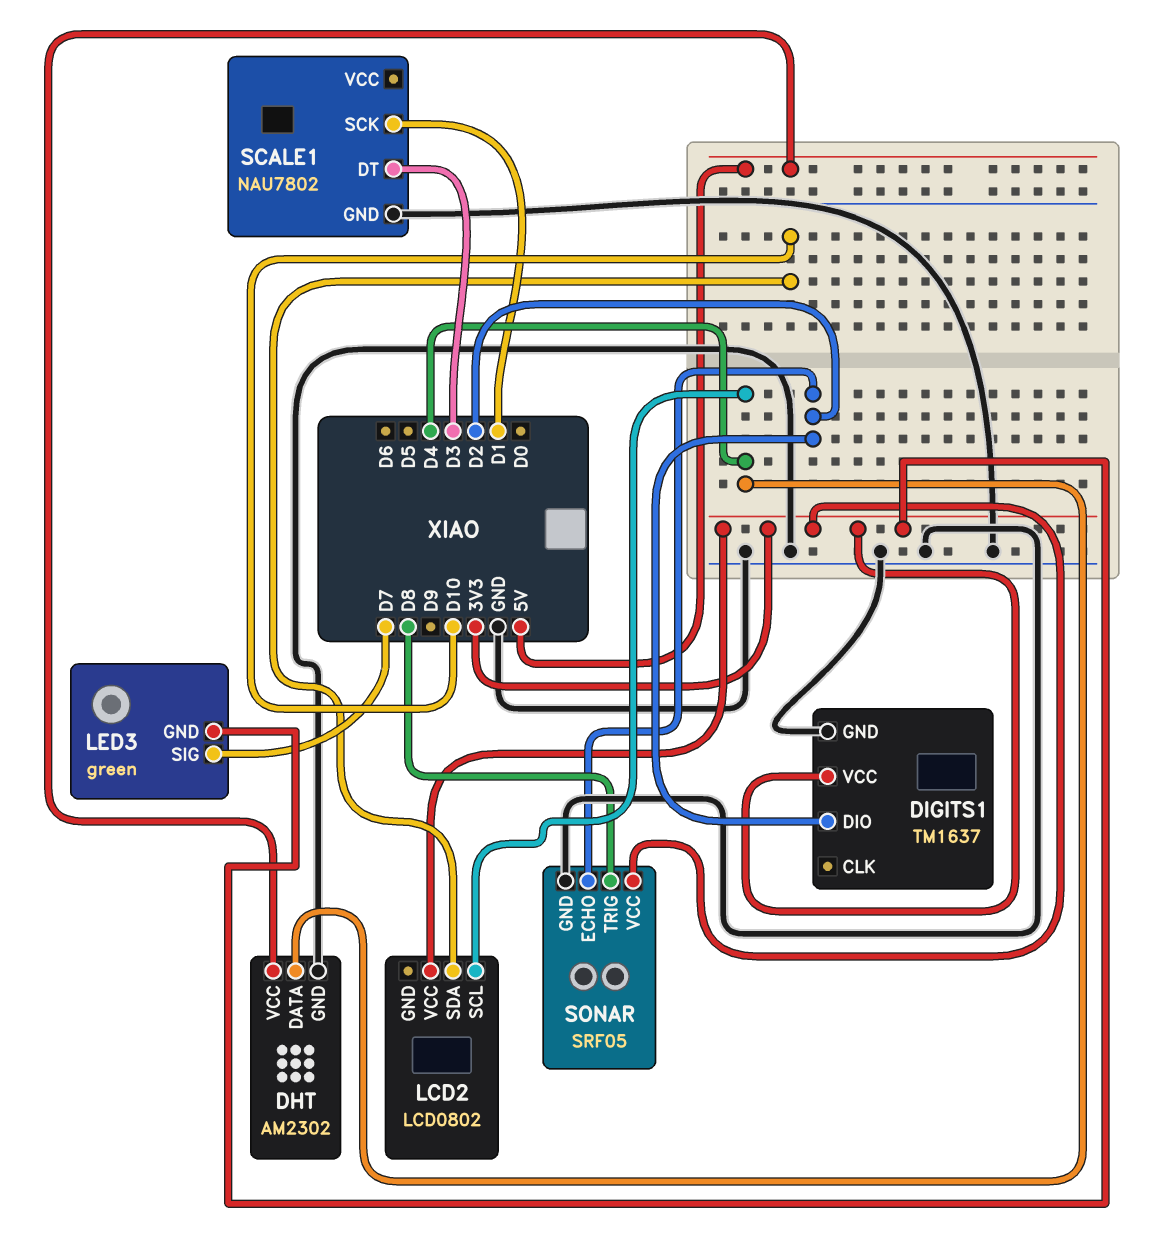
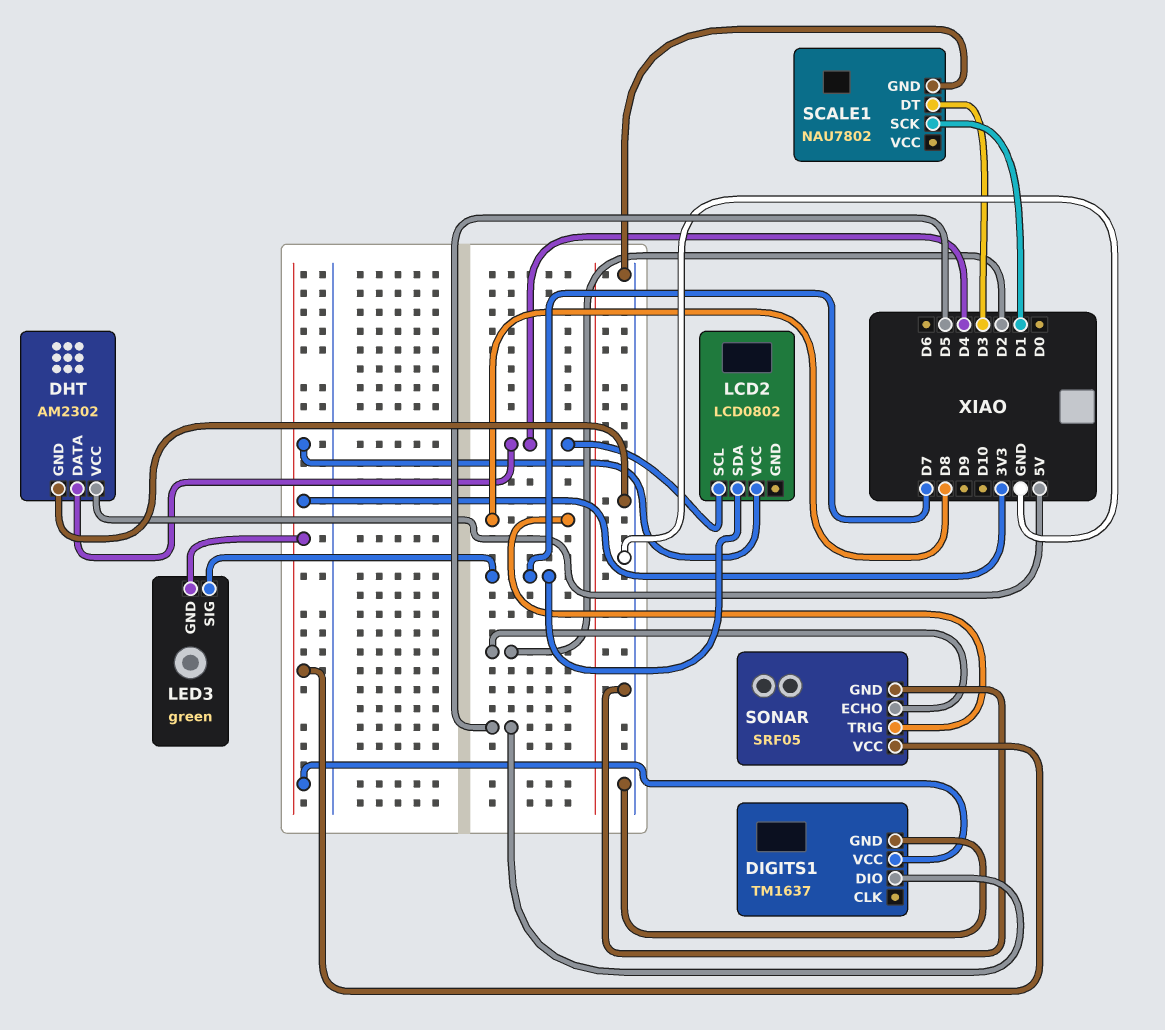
DIGITS1 pin DIO: D2 -> D5
LCD2 pin SDA: D10 -> D7

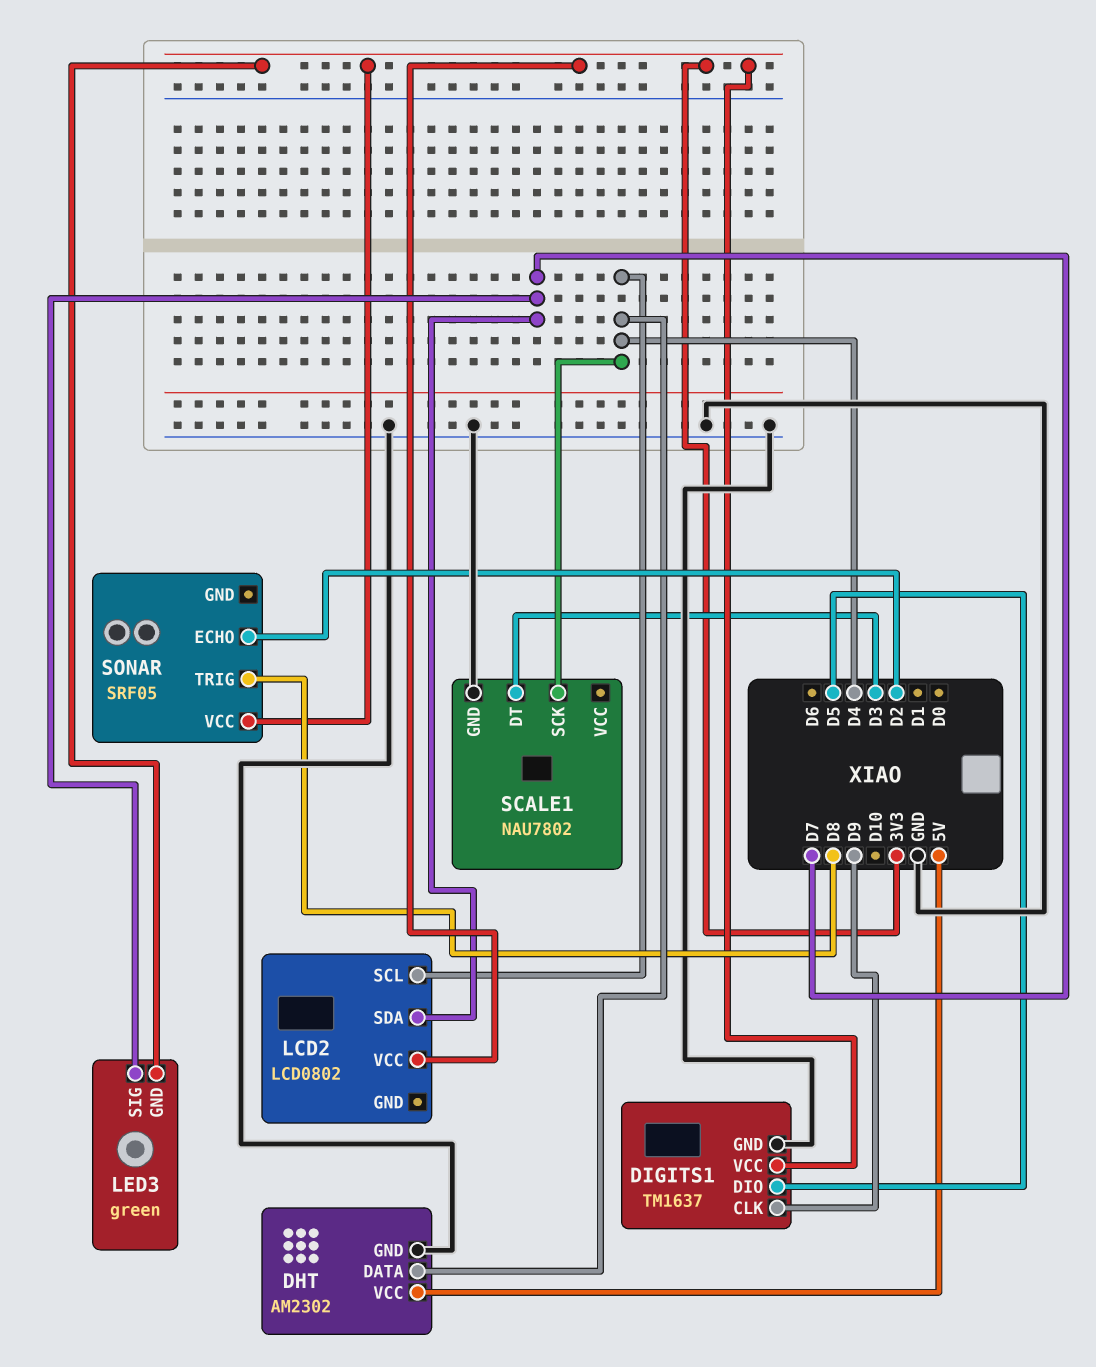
DIGITS1 pin CLK: none -> D9
SCALE1 pin SCK: D1 -> D4
SONAR pin GND: GND -> none

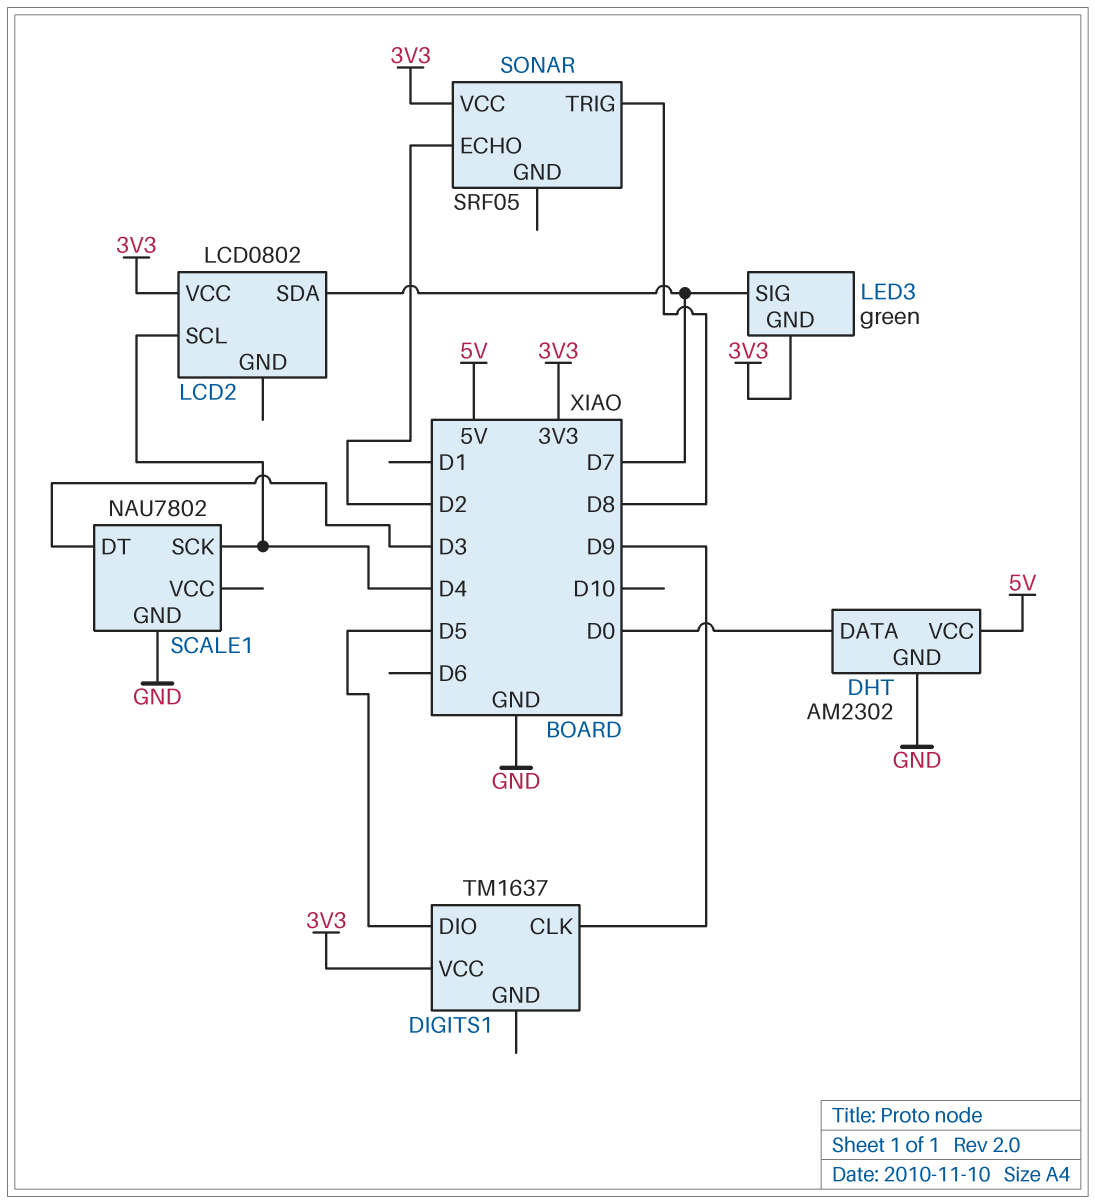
DHT pin DATA: D4 -> D0
DIGITS1 pin GND: GND -> none

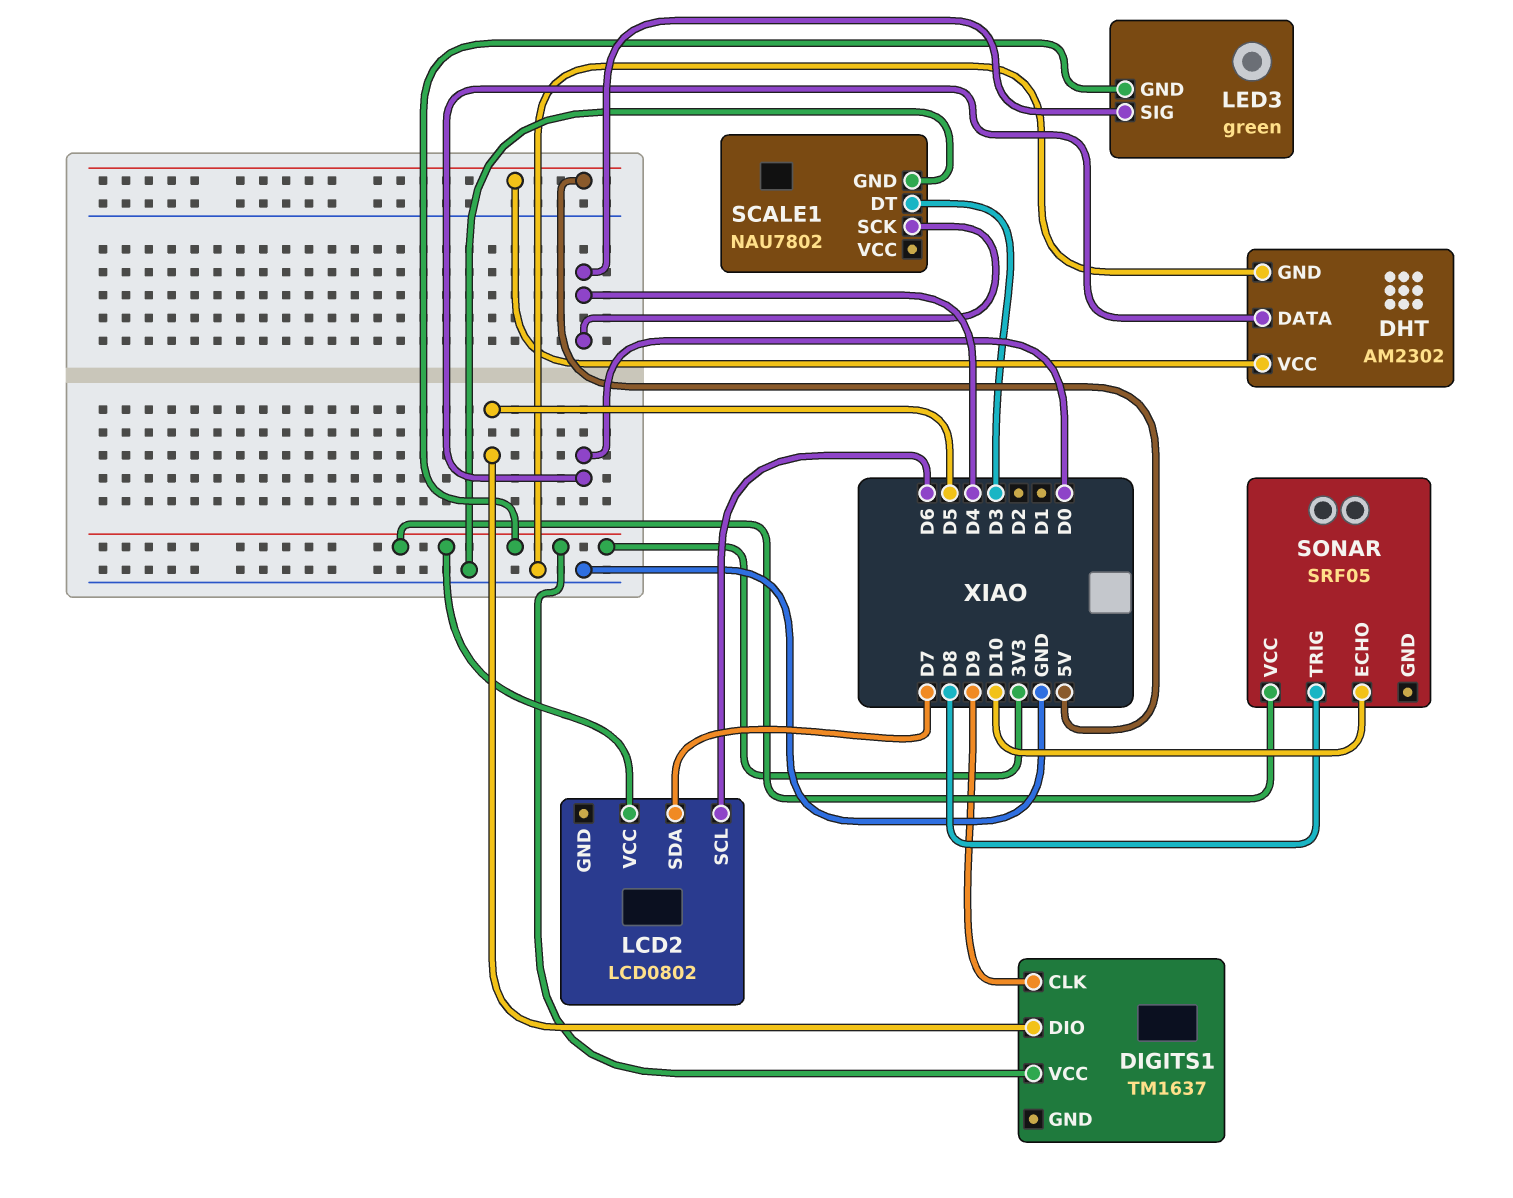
LCD2 pin SCL: D4 -> D6
LED3 pin SIG: D7 -> D4
SONAR pin ECHO: D2 -> D10

